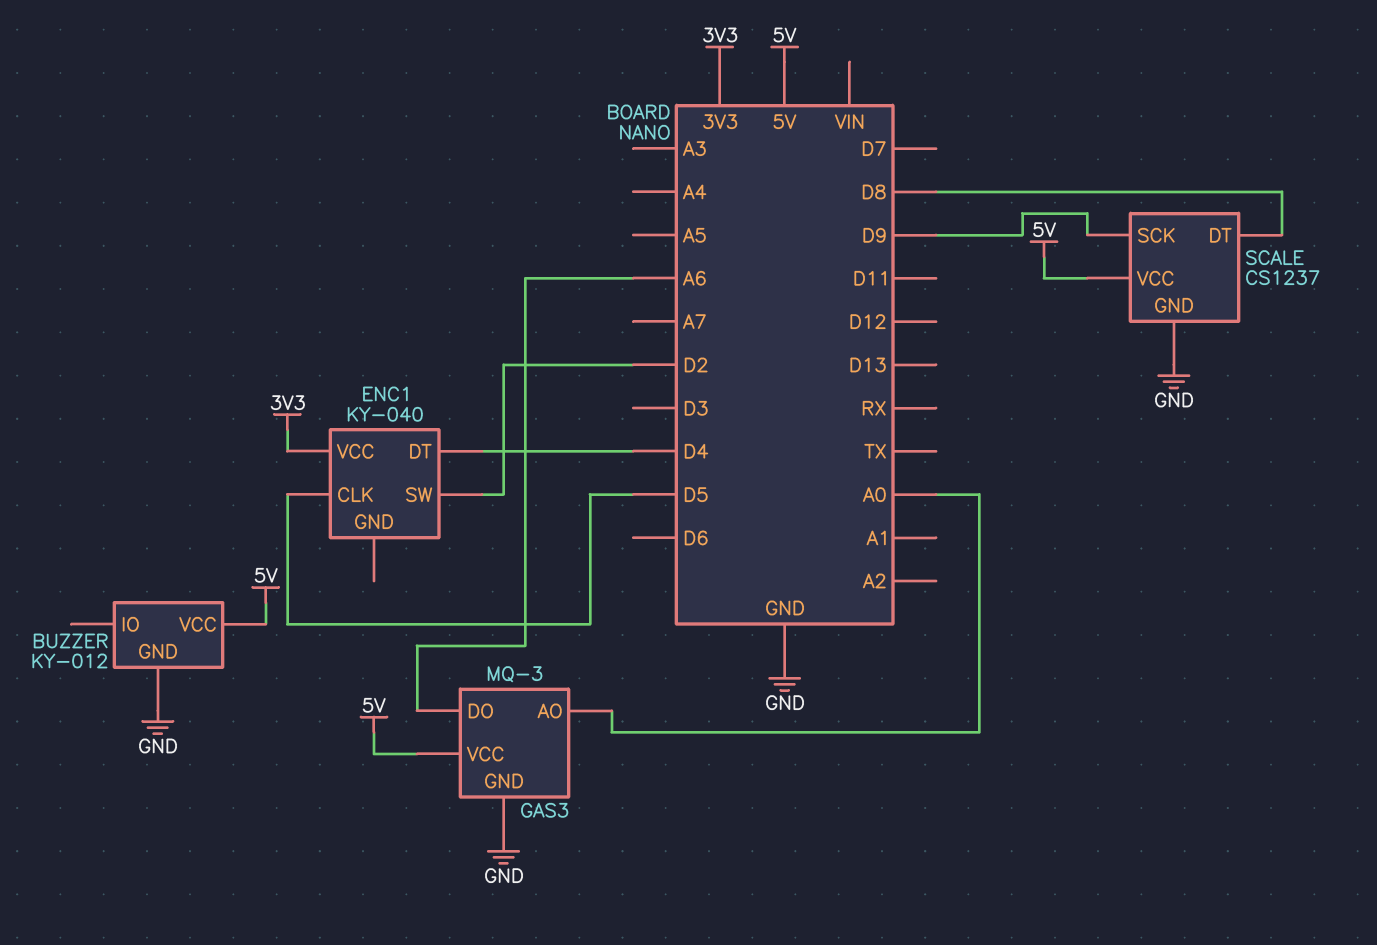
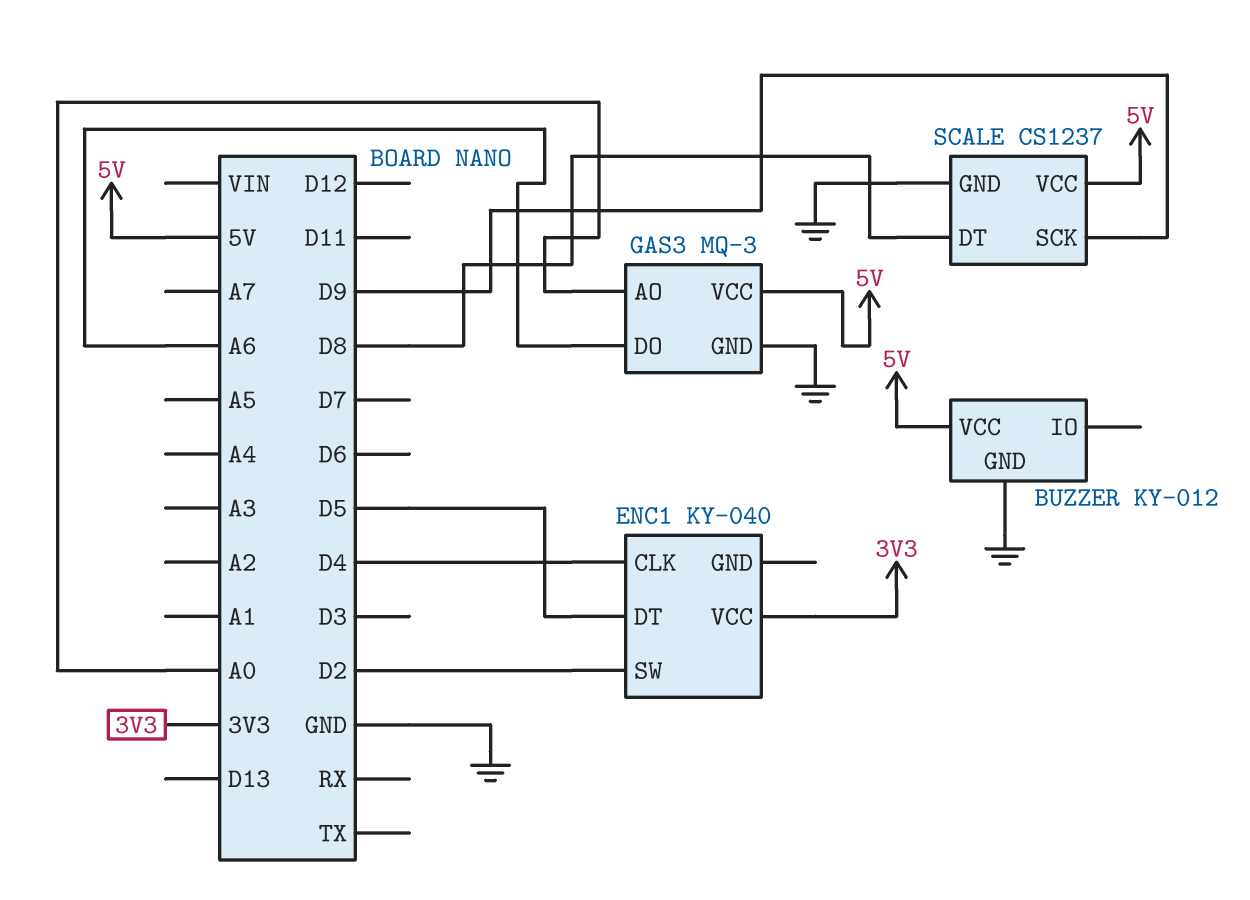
ENC1 pin CLK: D5 -> D4
ENC1 pin DT: D4 -> D5

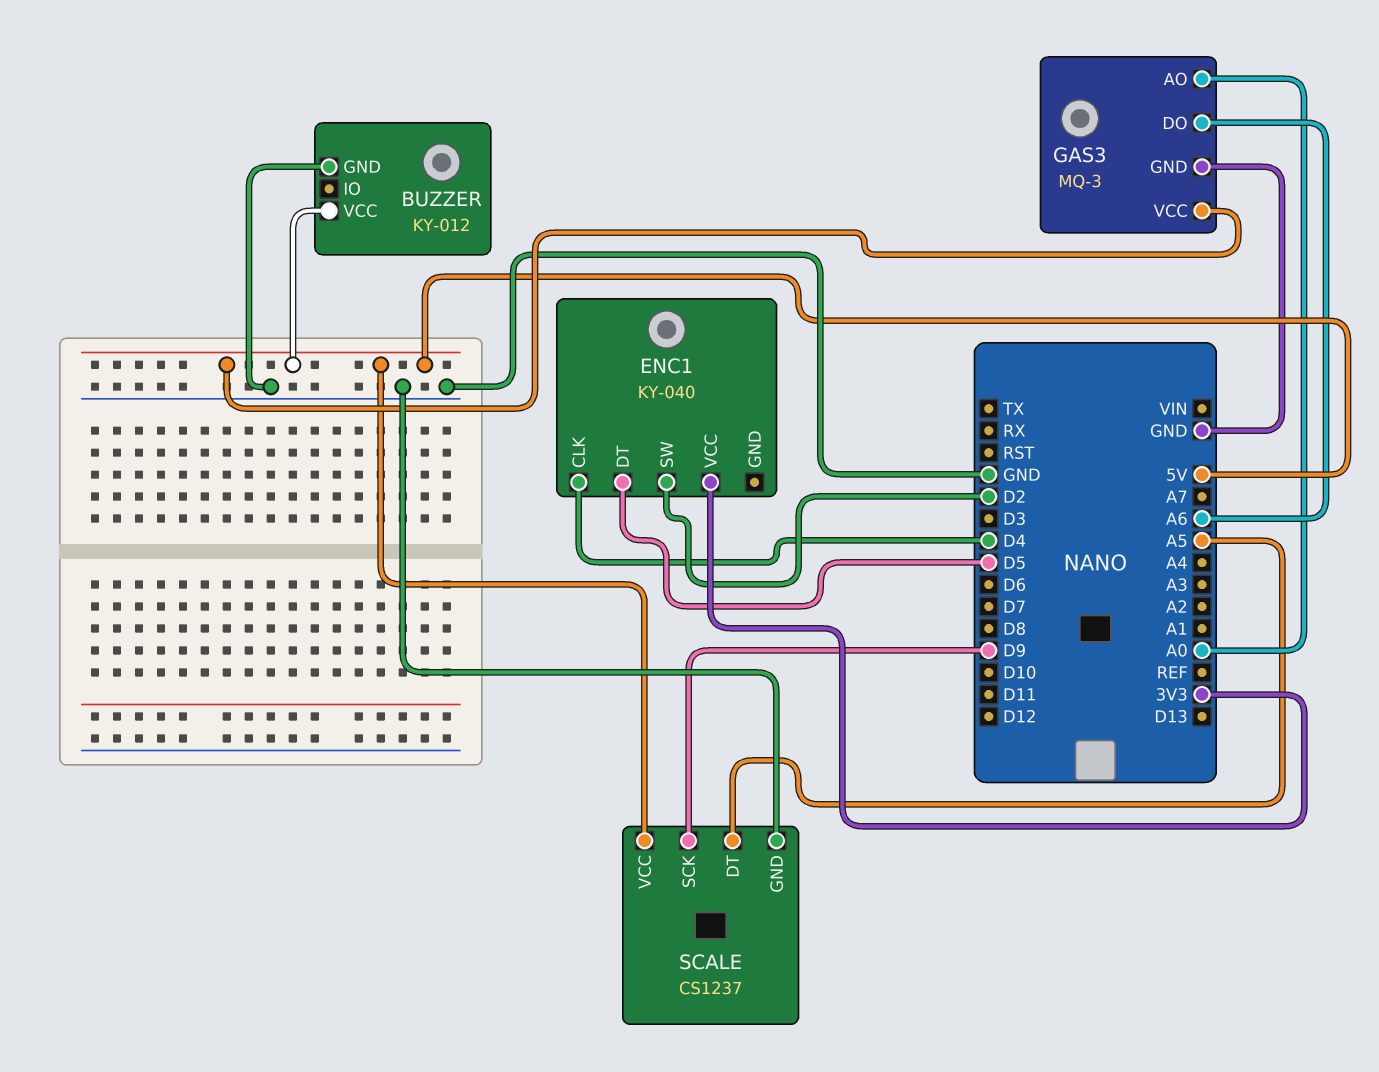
SCALE pin DT: D8 -> A5

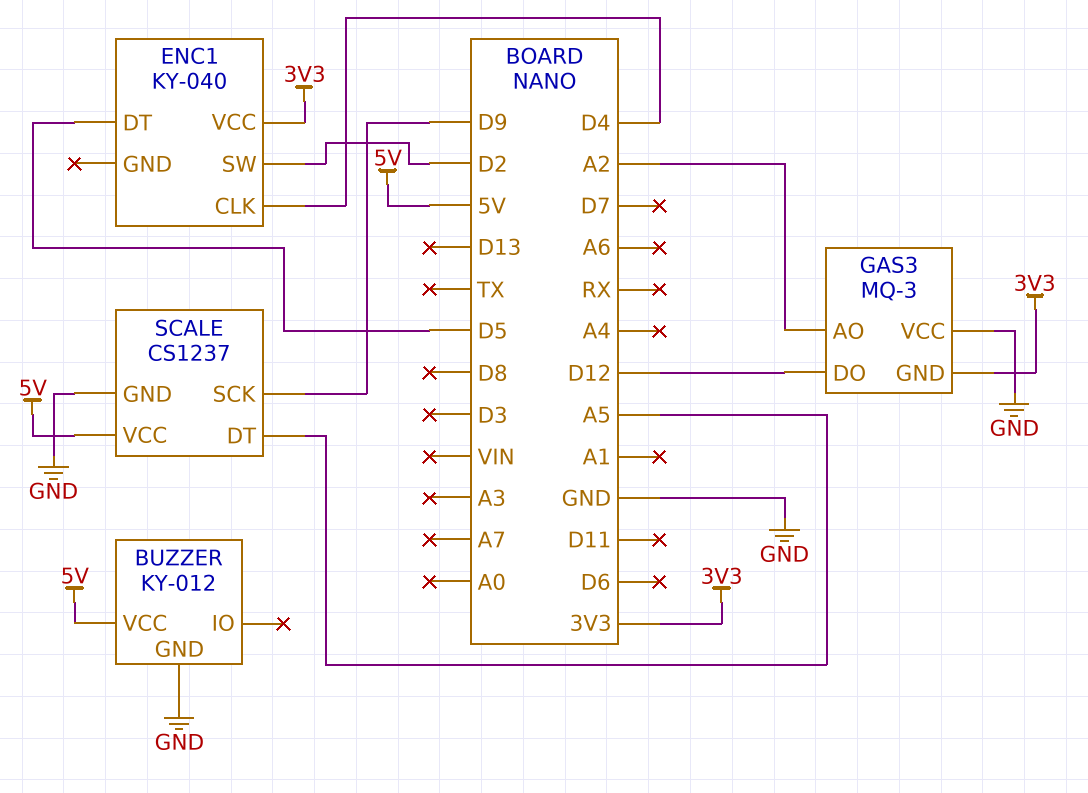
GAS3 pin AO: A0 -> A2
GAS3 pin DO: A6 -> D12
GAS3 pin GND: GND -> 3V3
GAS3 pin VCC: 5V -> GND

